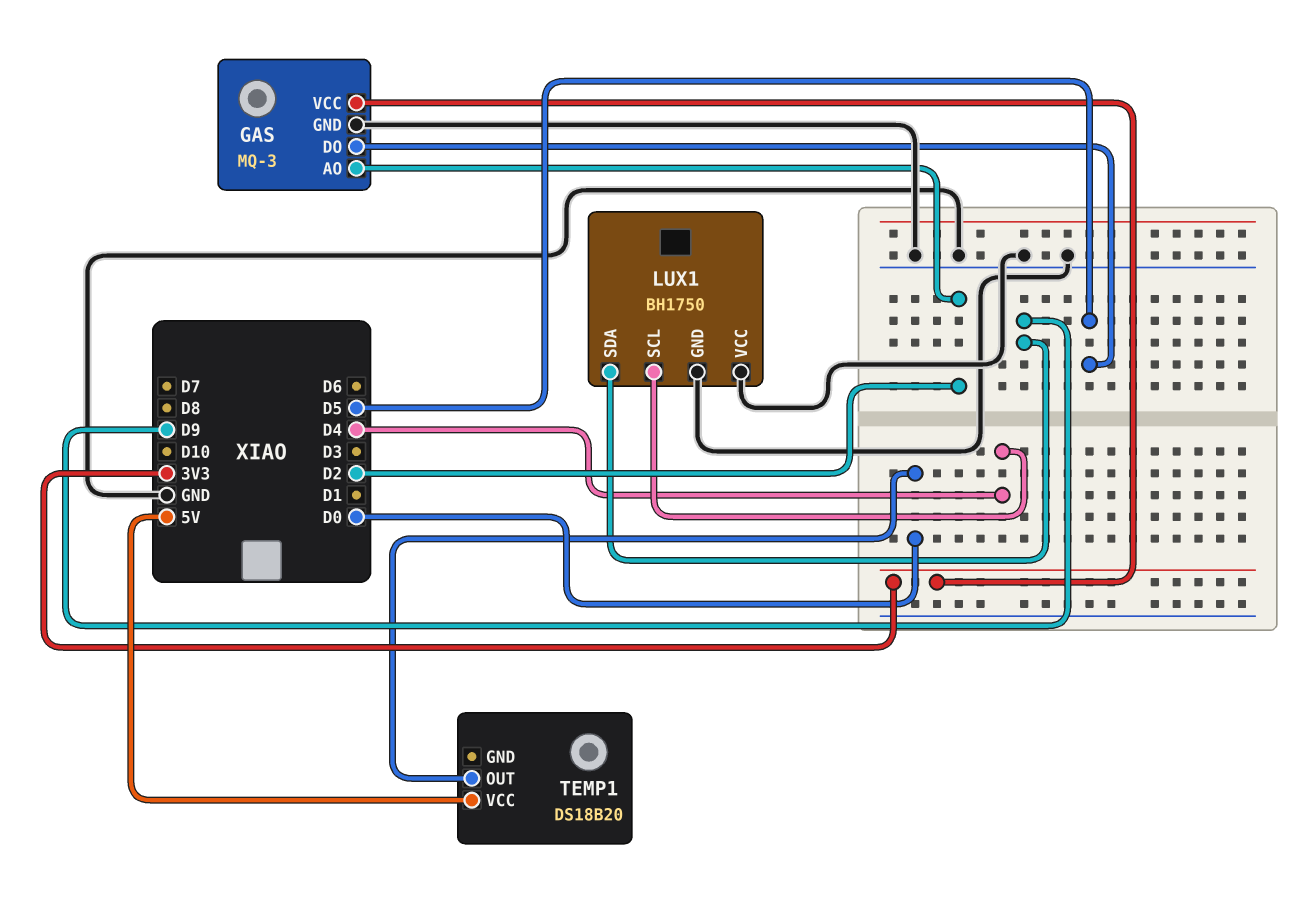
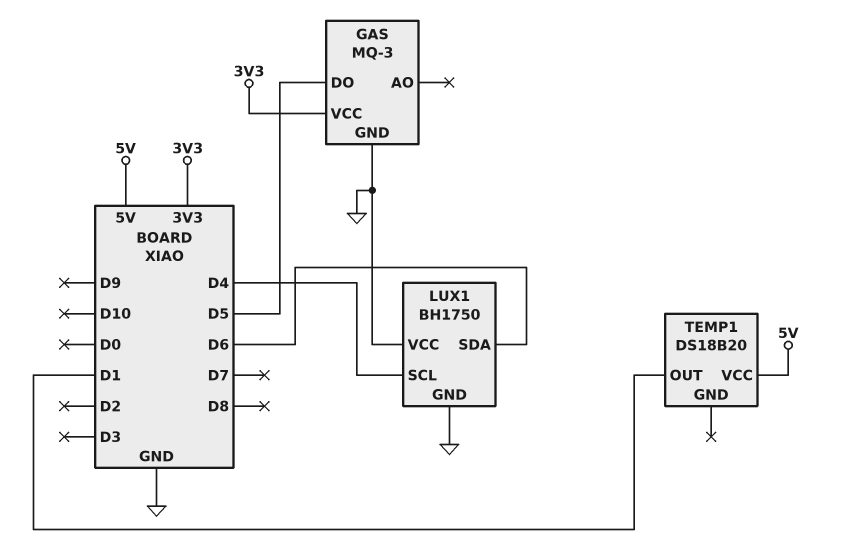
GAS pin AO: D2 -> none
LUX1 pin SDA: D9 -> D6
TEMP1 pin OUT: D0 -> D1

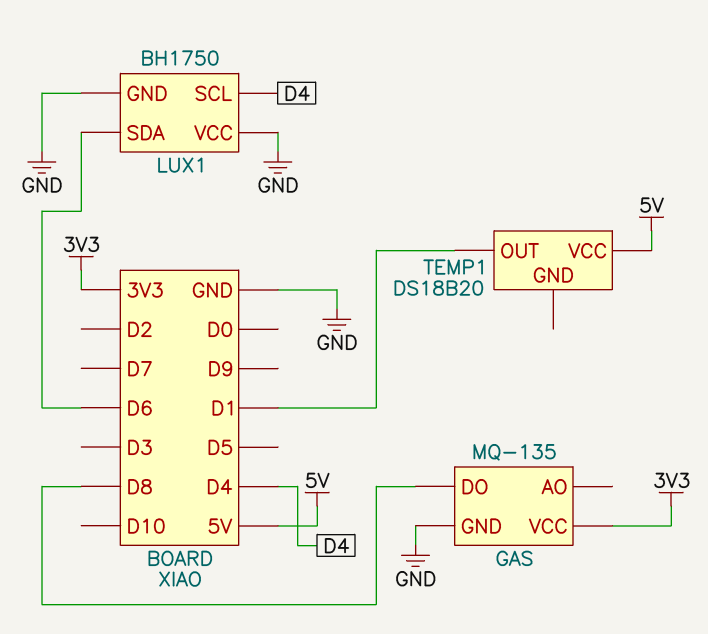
GAS: MQ-3 -> MQ-135
GAS pin DO: D5 -> D8

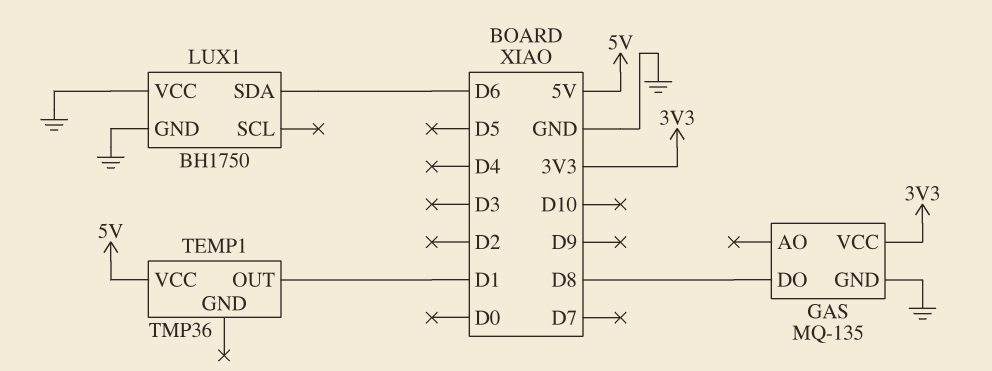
LUX1 pin SCL: D4 -> none
TEMP1: DS18B20 -> TMP36

